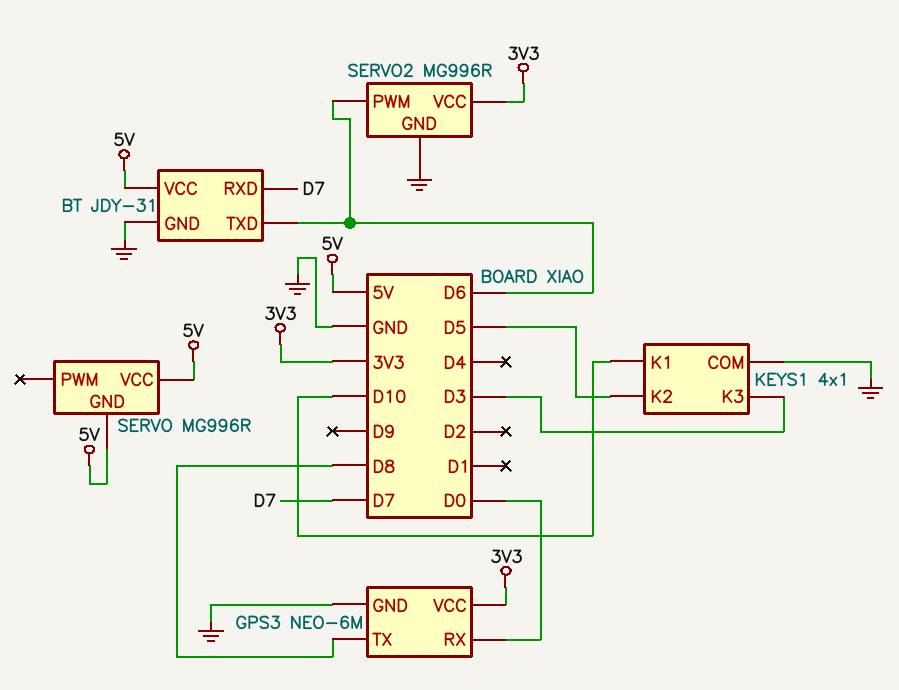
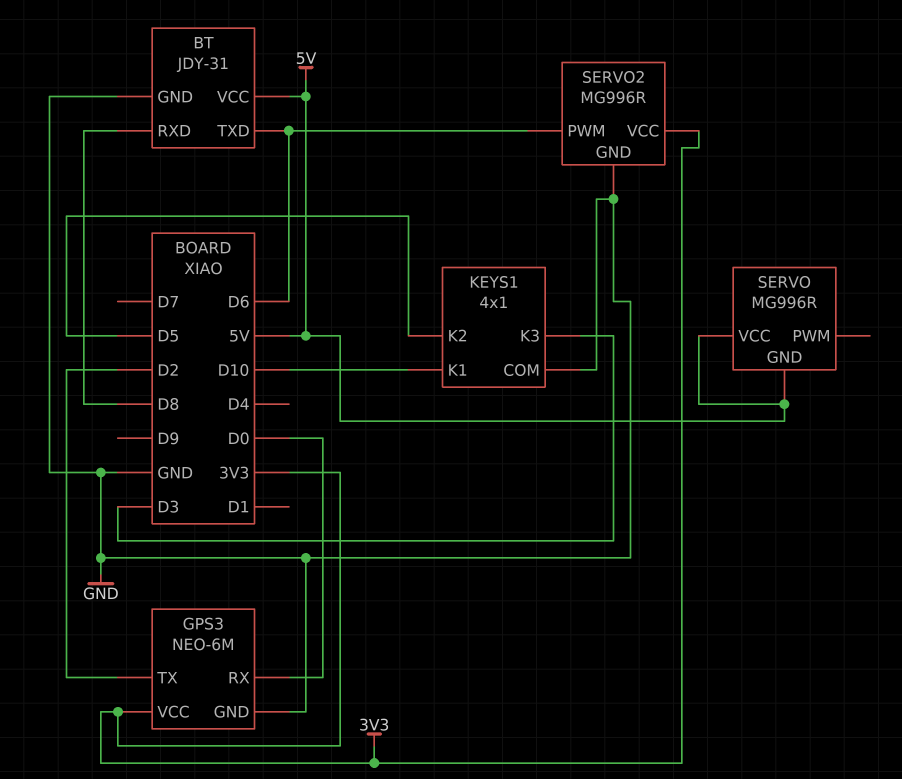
BT pin RXD: D7 -> D8
GPS3 pin TX: D8 -> D2

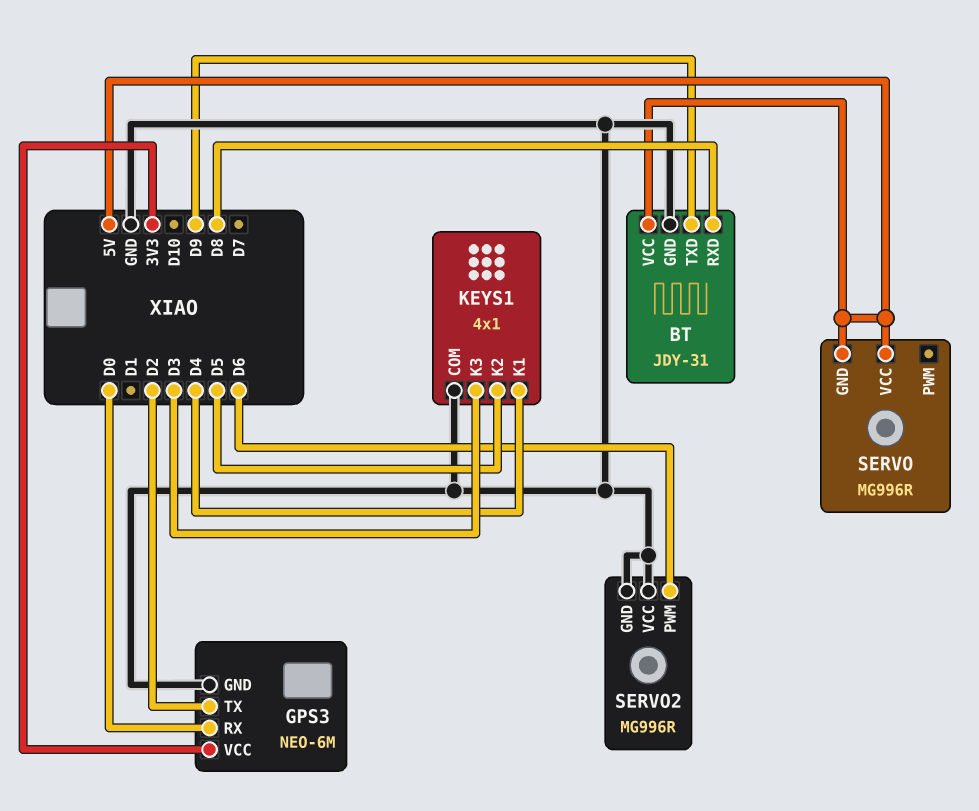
BT pin TXD: D6 -> D9
KEYS1 pin K1: D10 -> D4
SERVO2 pin VCC: 3V3 -> GND

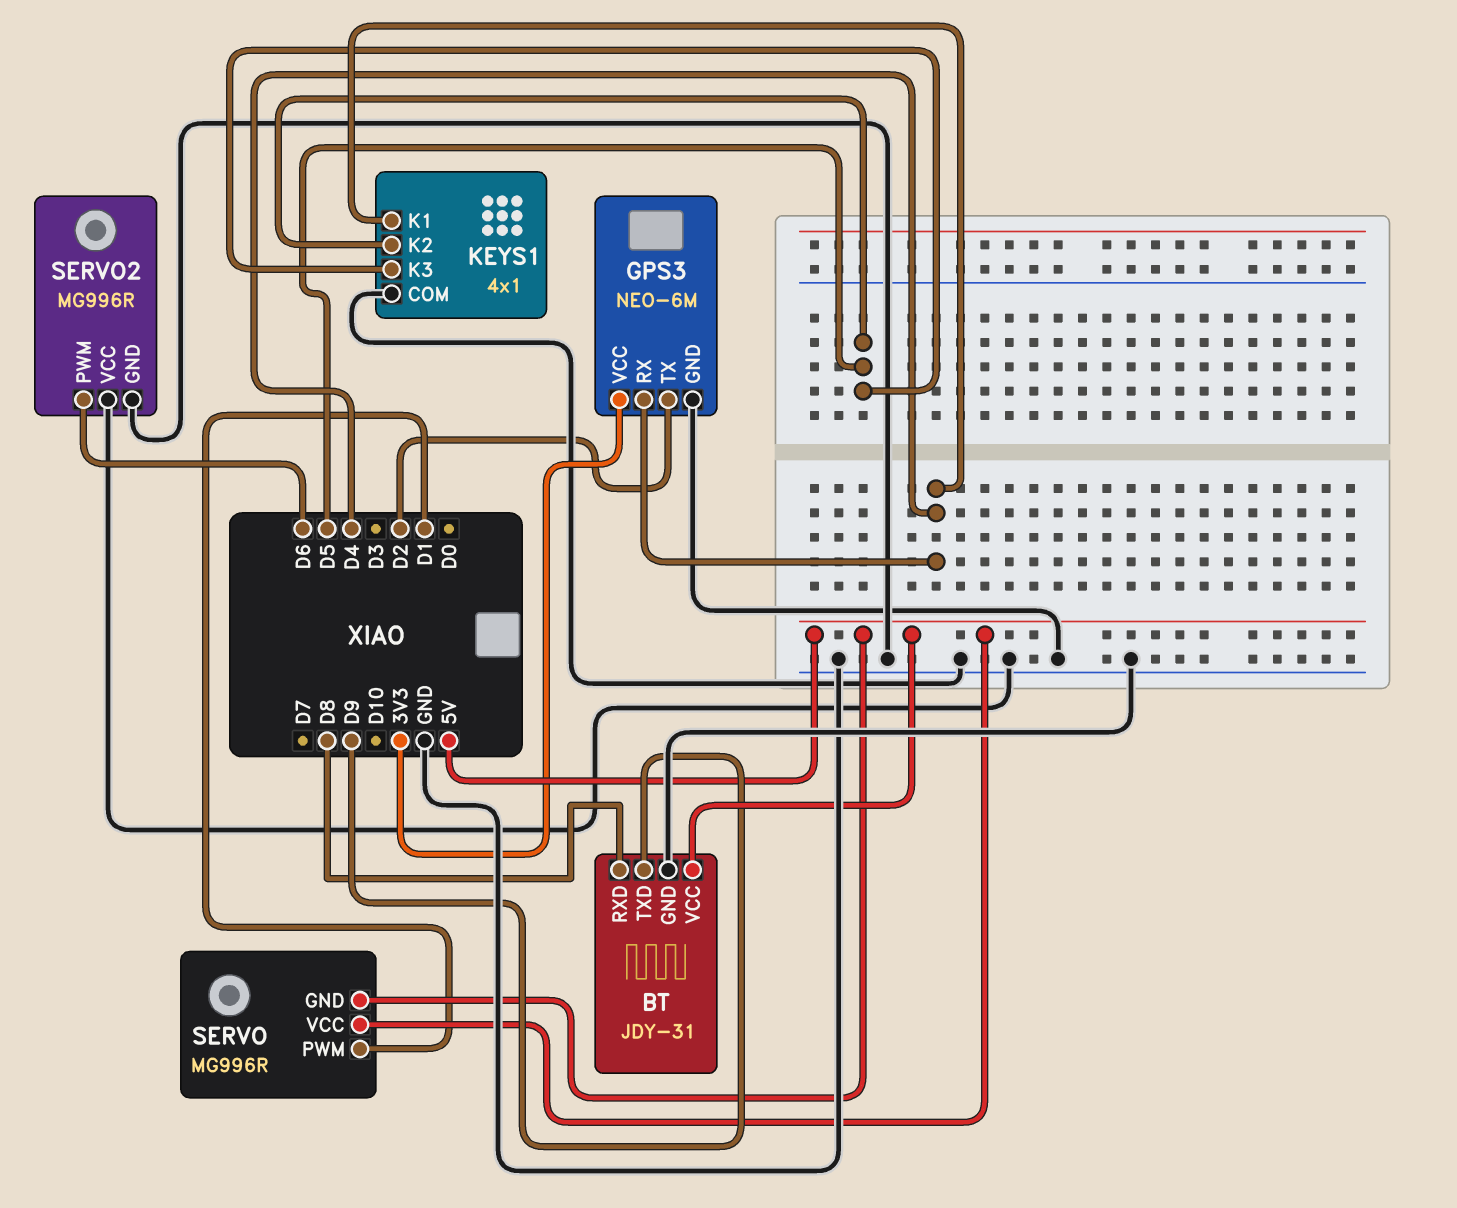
GPS3 pin RX: D0 -> D4
KEYS1 pin K3: D3 -> D5
SERVO pin PWM: none -> D1

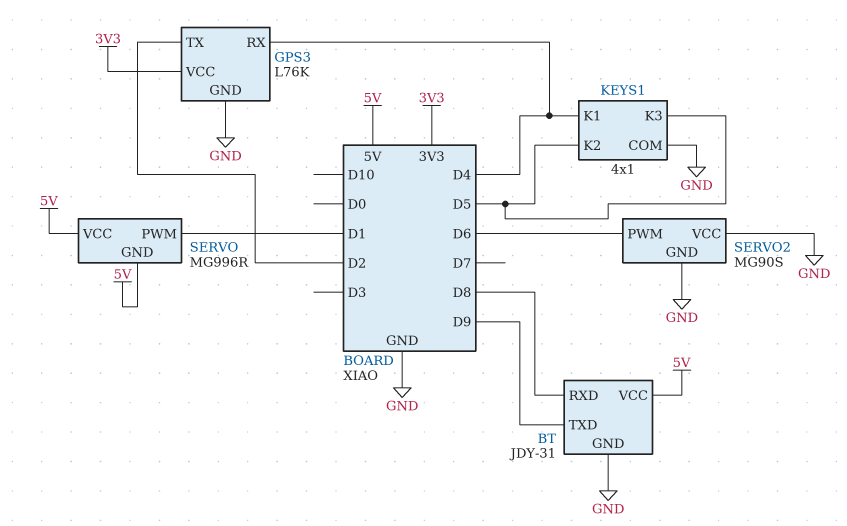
GPS3: NEO-6M -> L76K
SERVO2: MG996R -> MG90S

